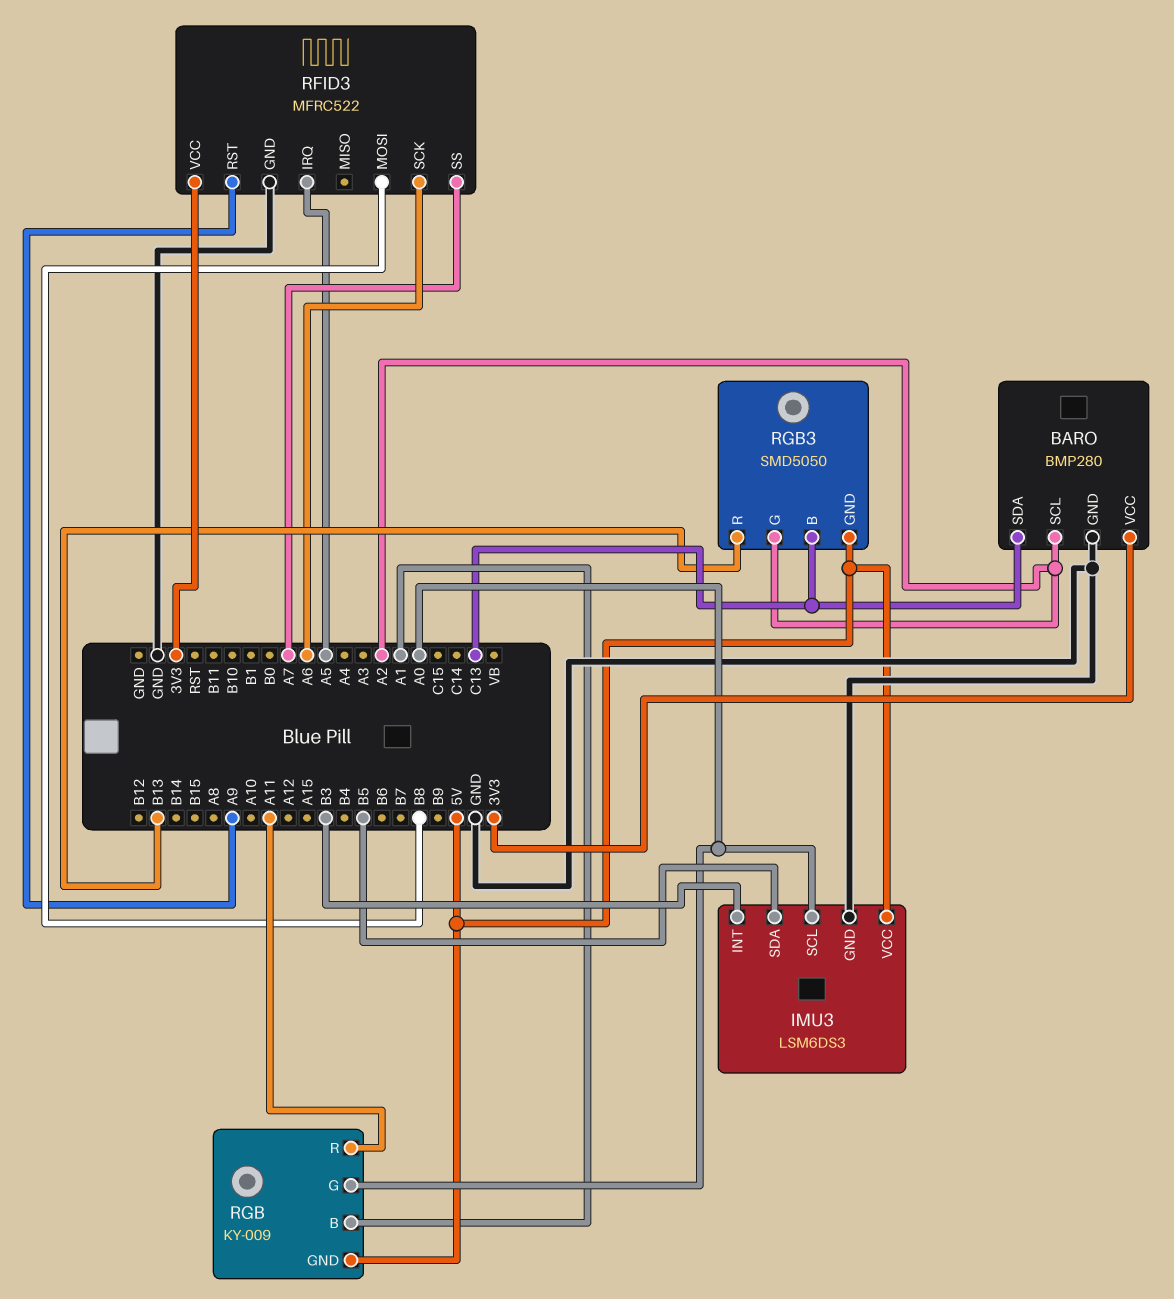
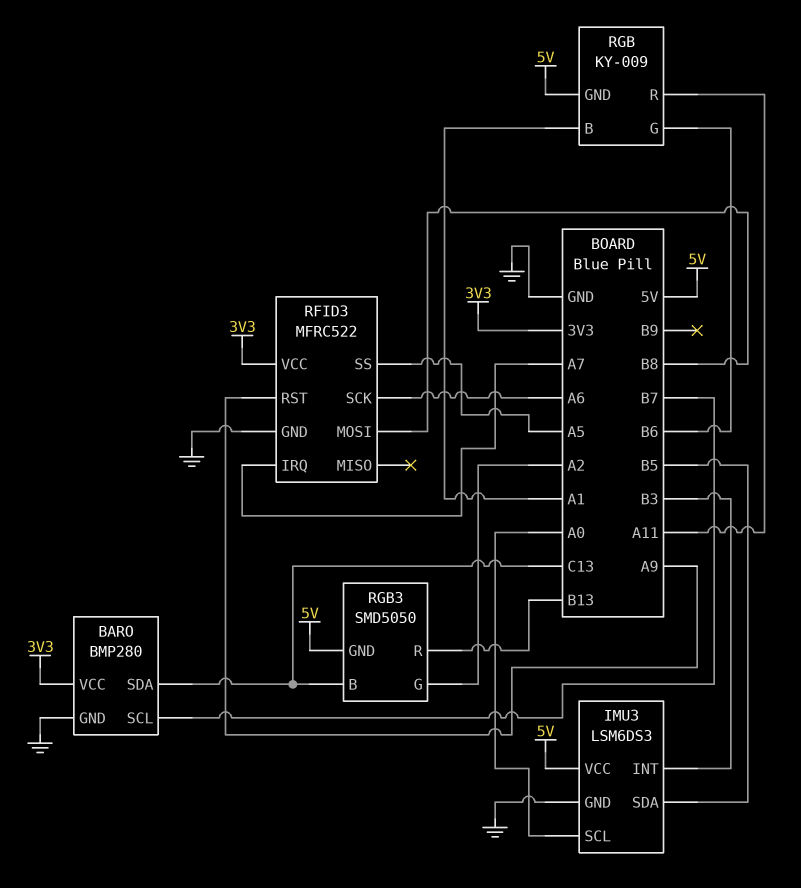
BARO pin SCL: A2 -> B7
RFID3 pin IRQ: A5 -> A7
RFID3 pin SS: A7 -> A5
RGB pin G: A0 -> B6

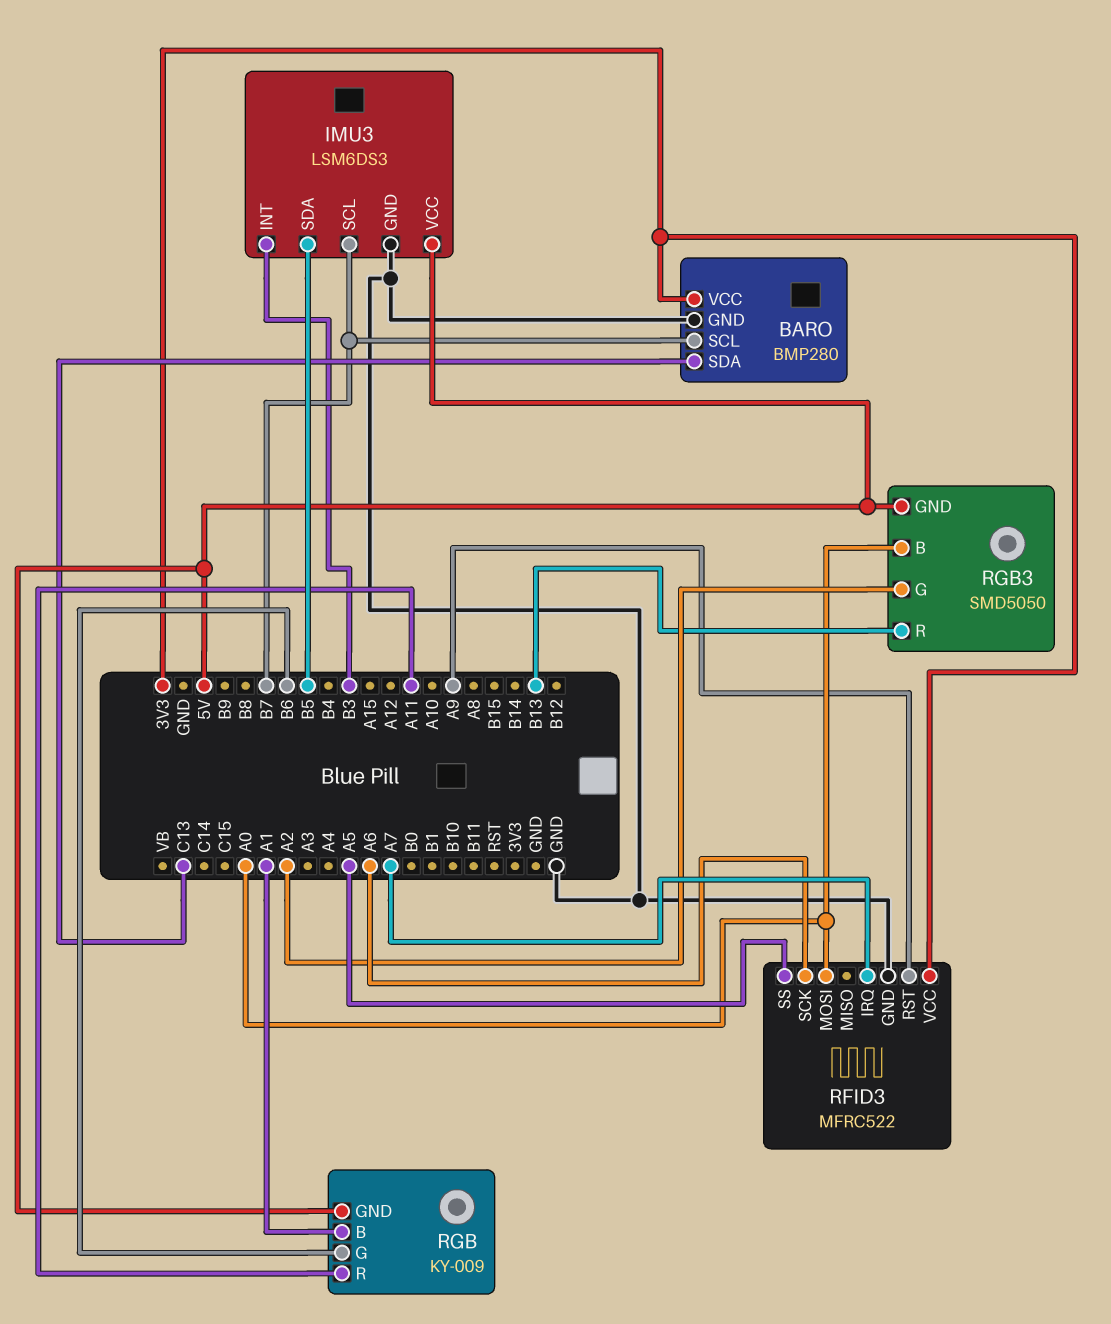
IMU3 pin SCL: A0 -> B7
RFID3 pin MOSI: B8 -> A0
RGB3 pin B: C13 -> A0

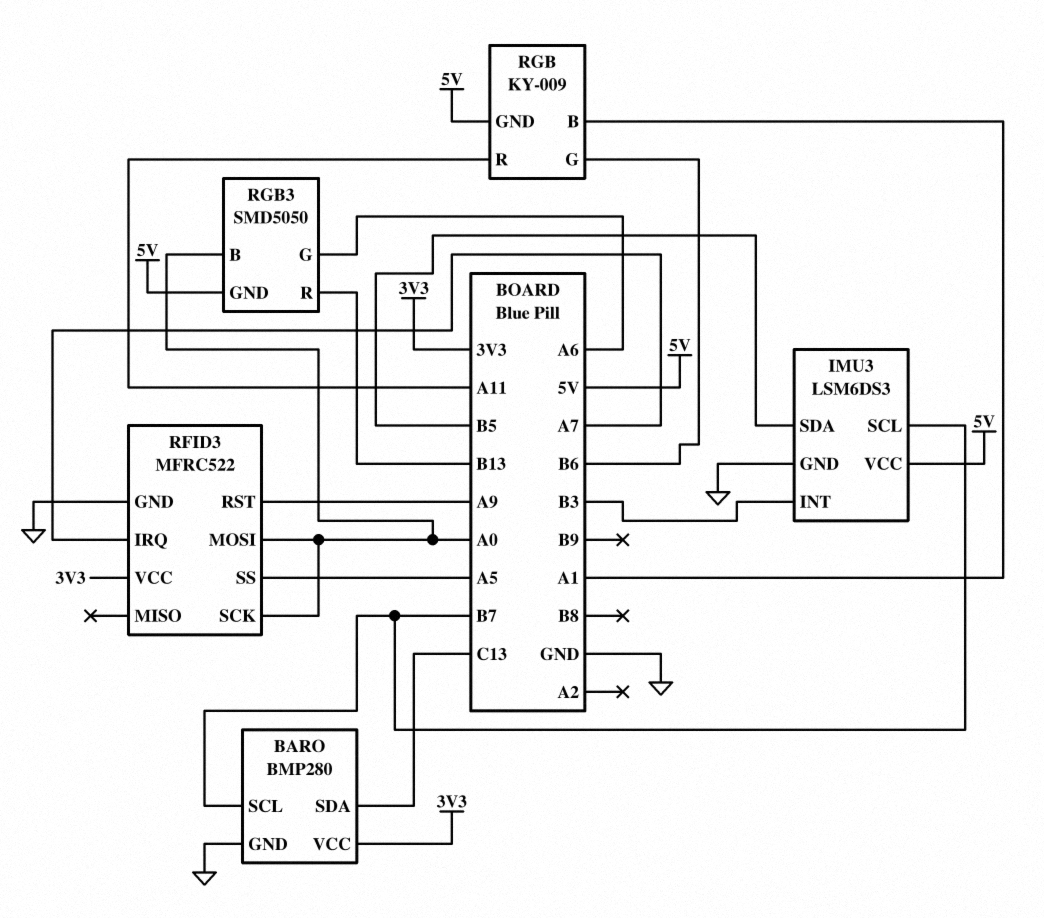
RFID3 pin SCK: A6 -> A0
RGB3 pin G: A2 -> A6

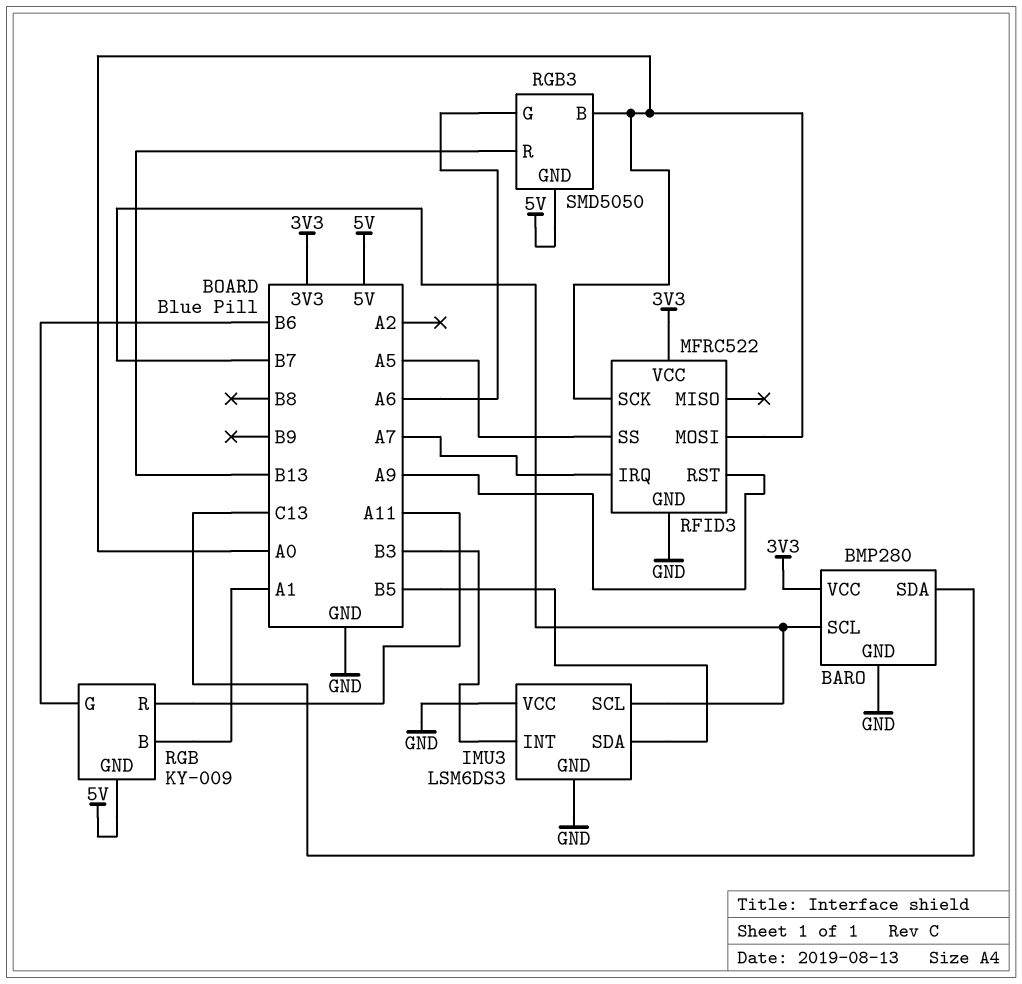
IMU3 pin VCC: 5V -> GND

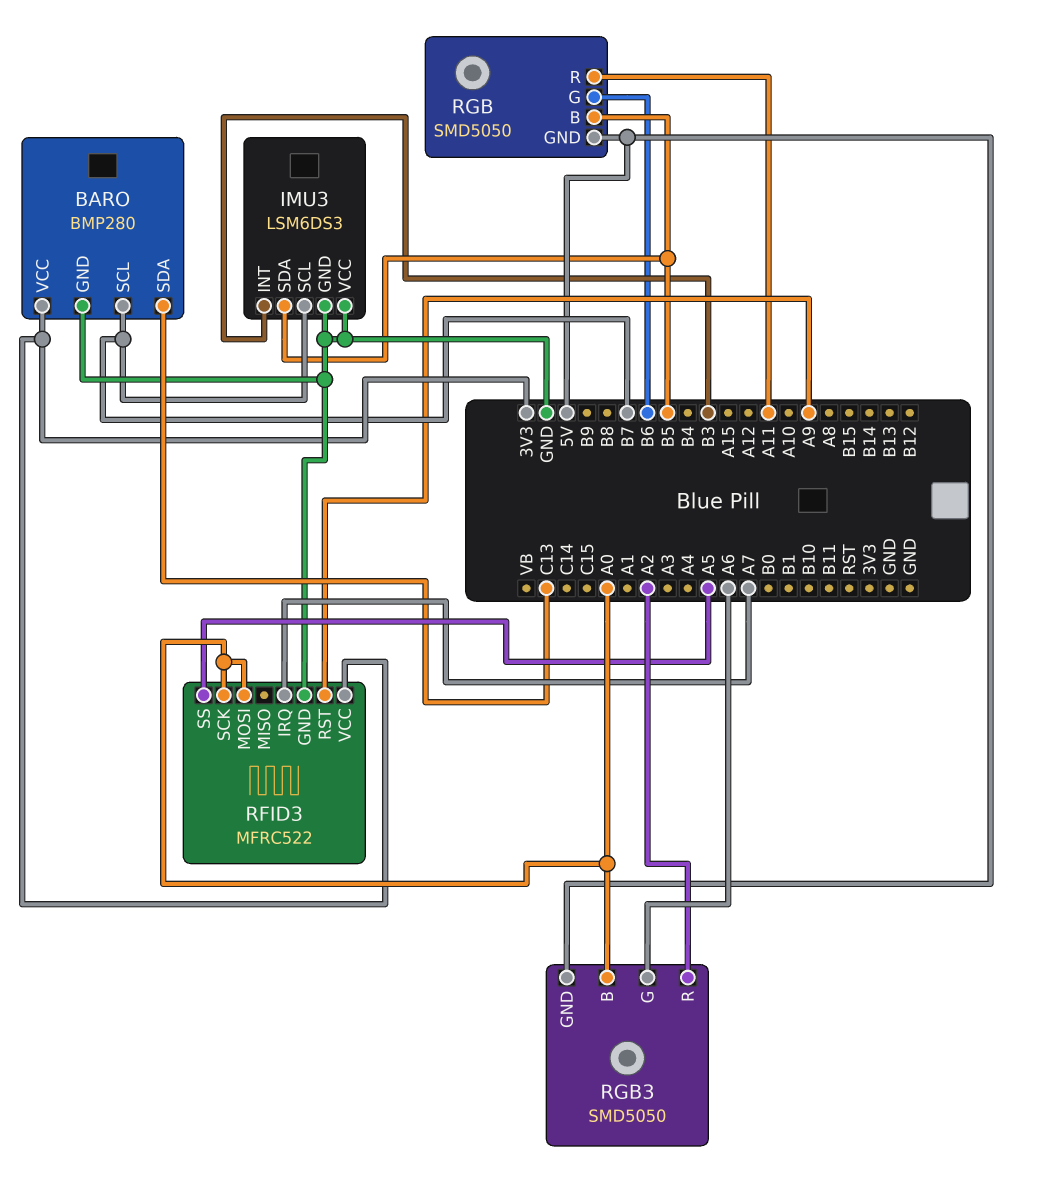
RGB: KY-009 -> SMD5050
RGB pin B: A1 -> B5
RGB3 pin R: B13 -> A2

